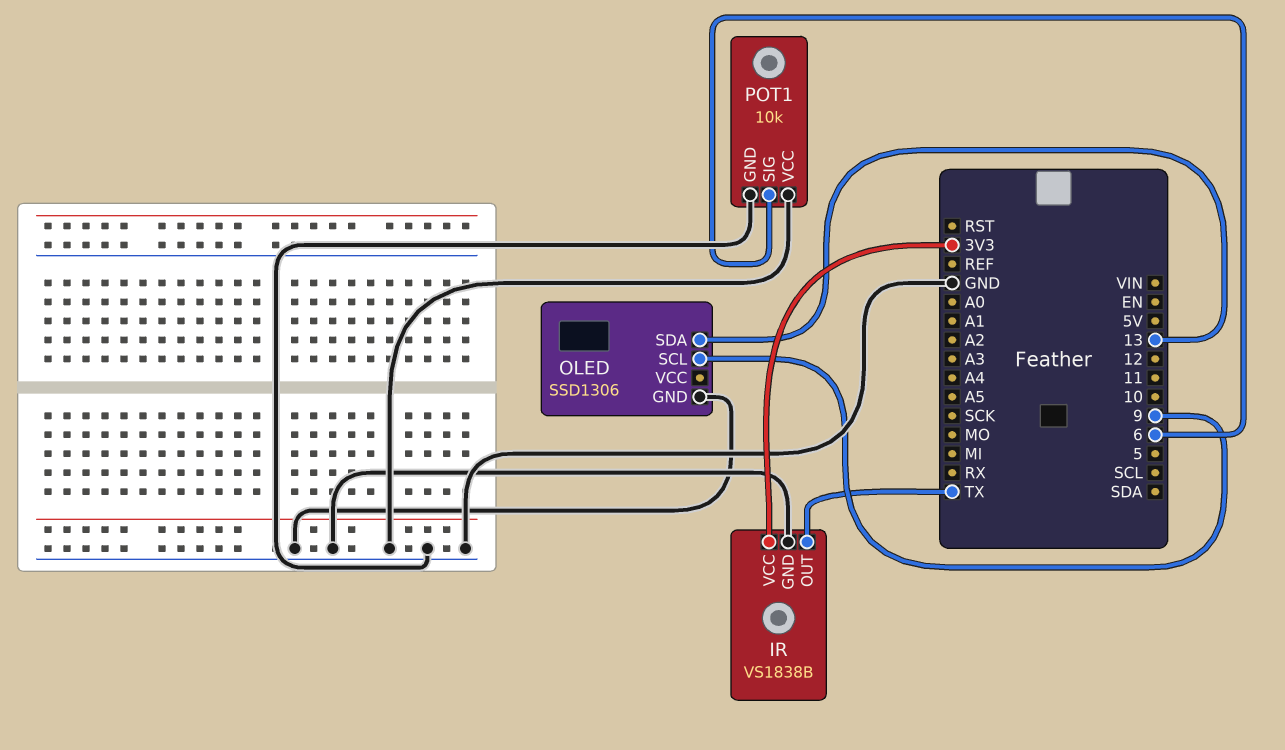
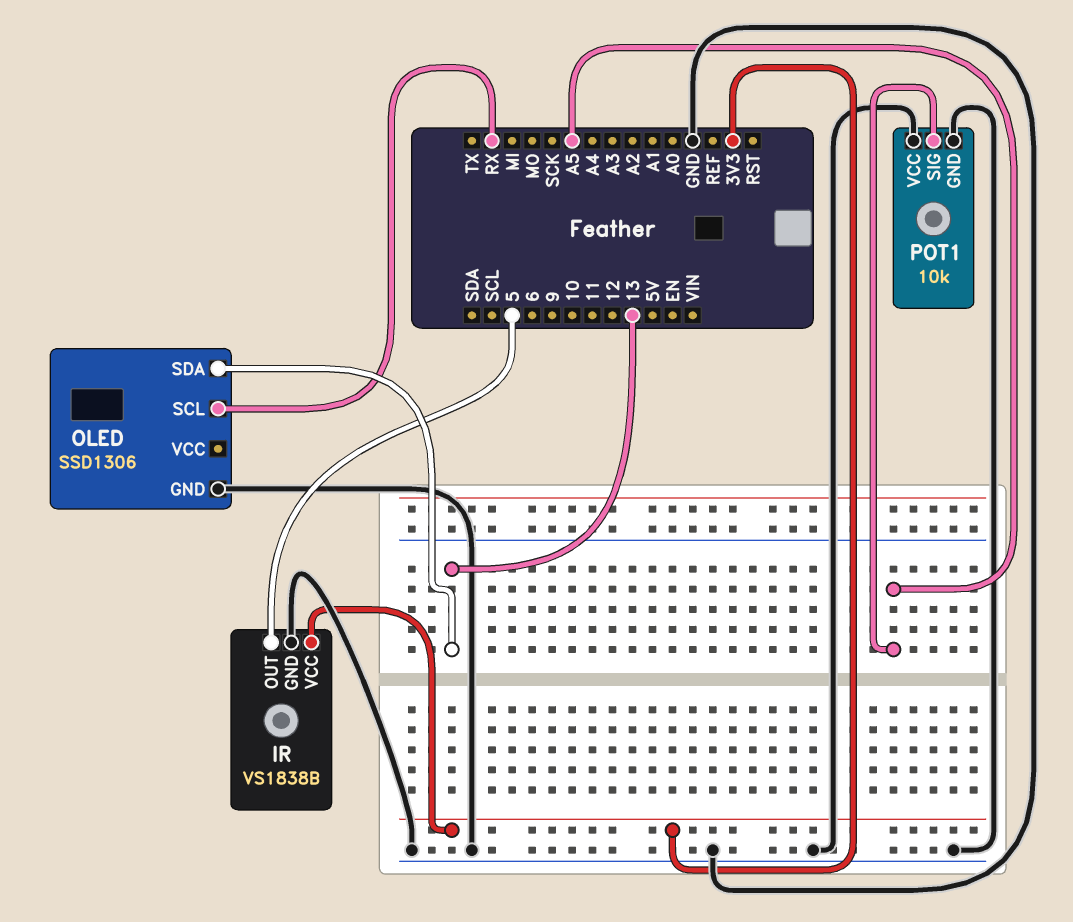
IR pin OUT: TX -> 5
OLED pin SCL: 9 -> RX
POT1 pin SIG: 6 -> A5

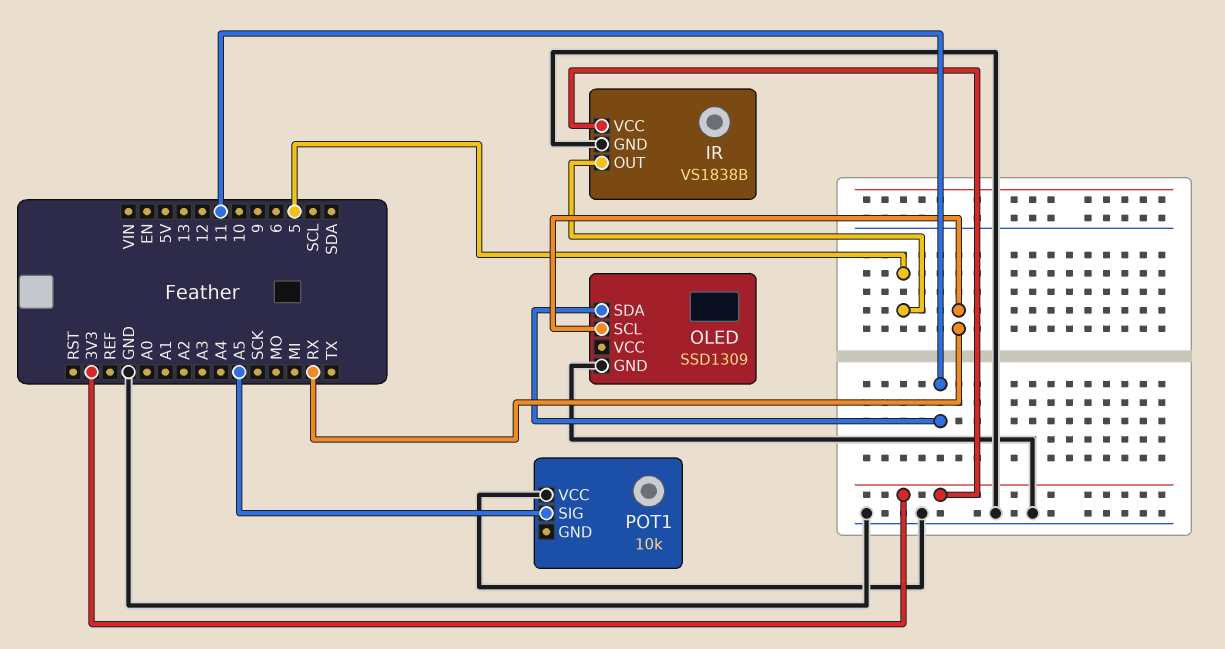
OLED: SSD1306 -> SSD1309
OLED pin SDA: 13 -> 11
POT1 pin GND: GND -> none

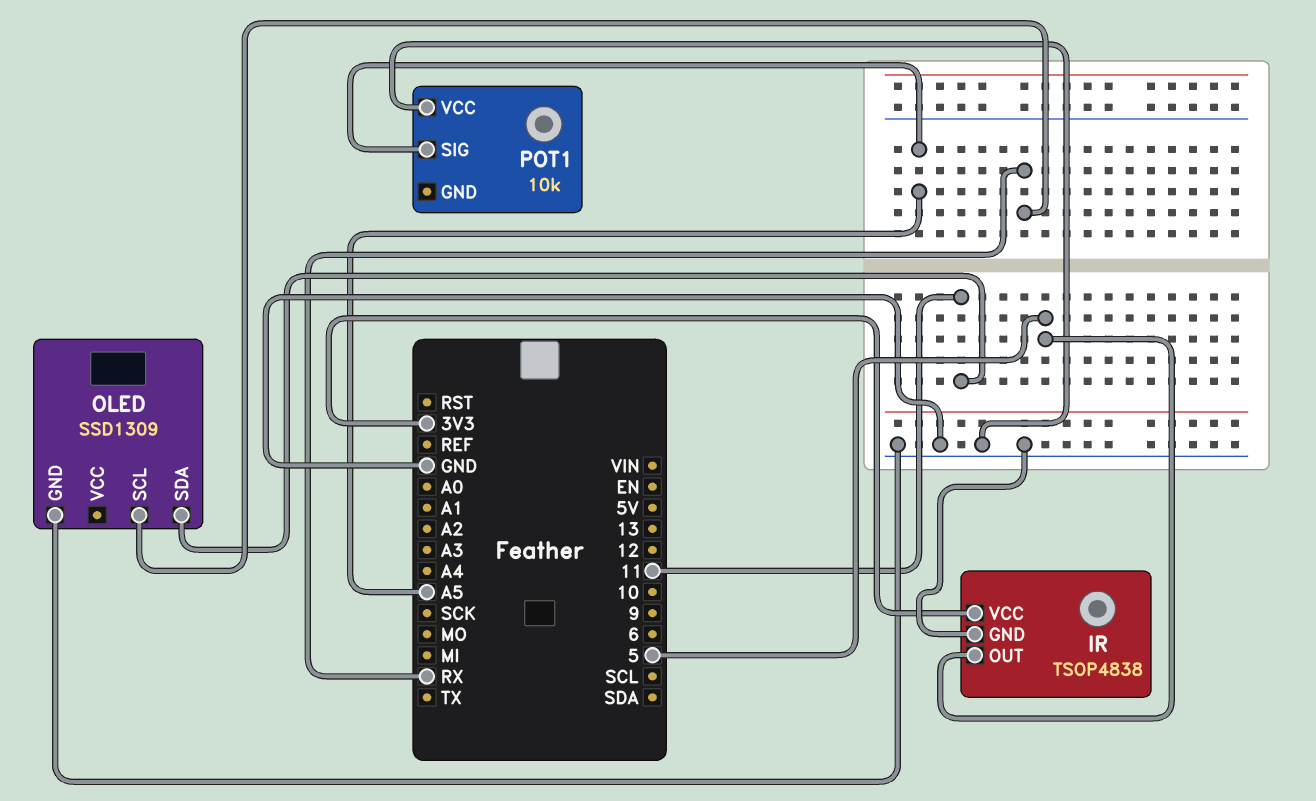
IR: VS1838B -> TSOP4838

